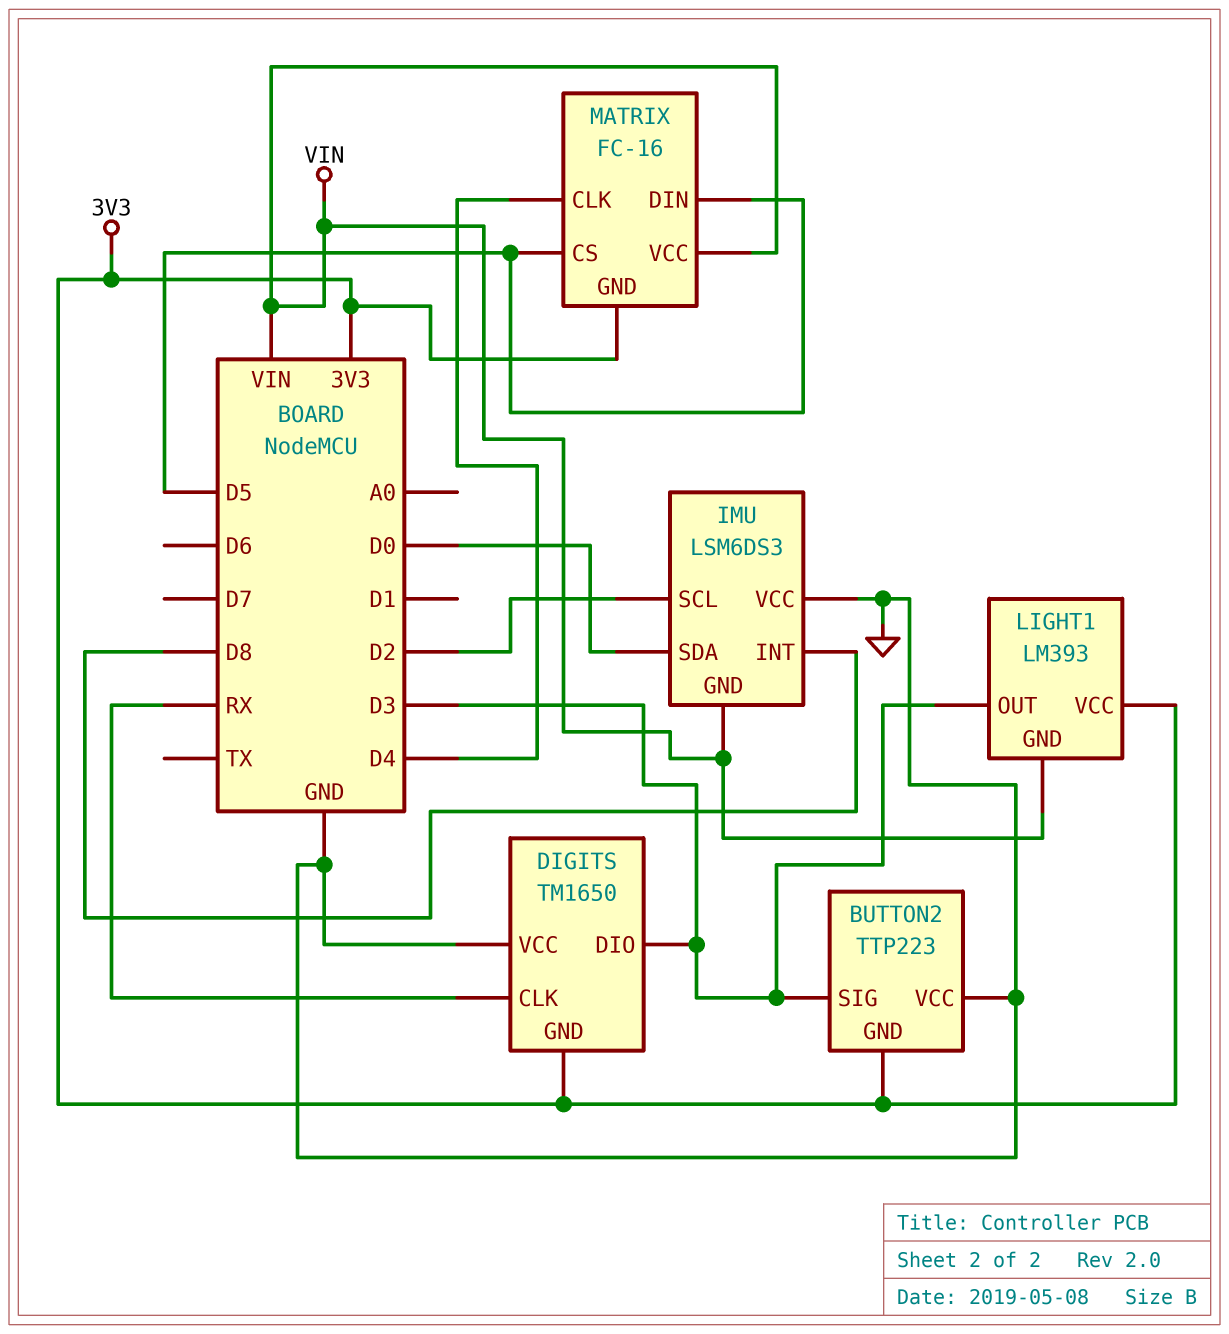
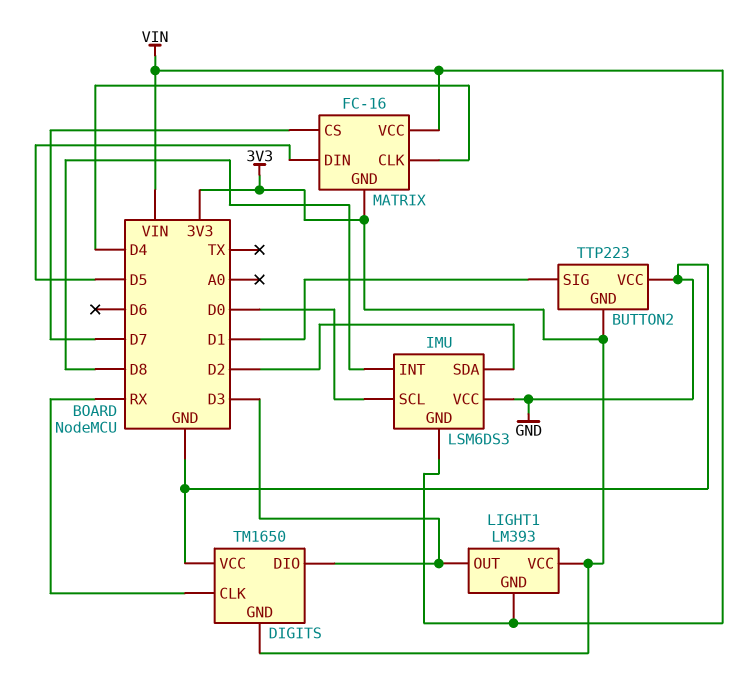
BUTTON2 pin SIG: D3 -> D1
IMU pin SCL: D2 -> D0
IMU pin SDA: D0 -> D2
MATRIX pin CS: D5 -> D7

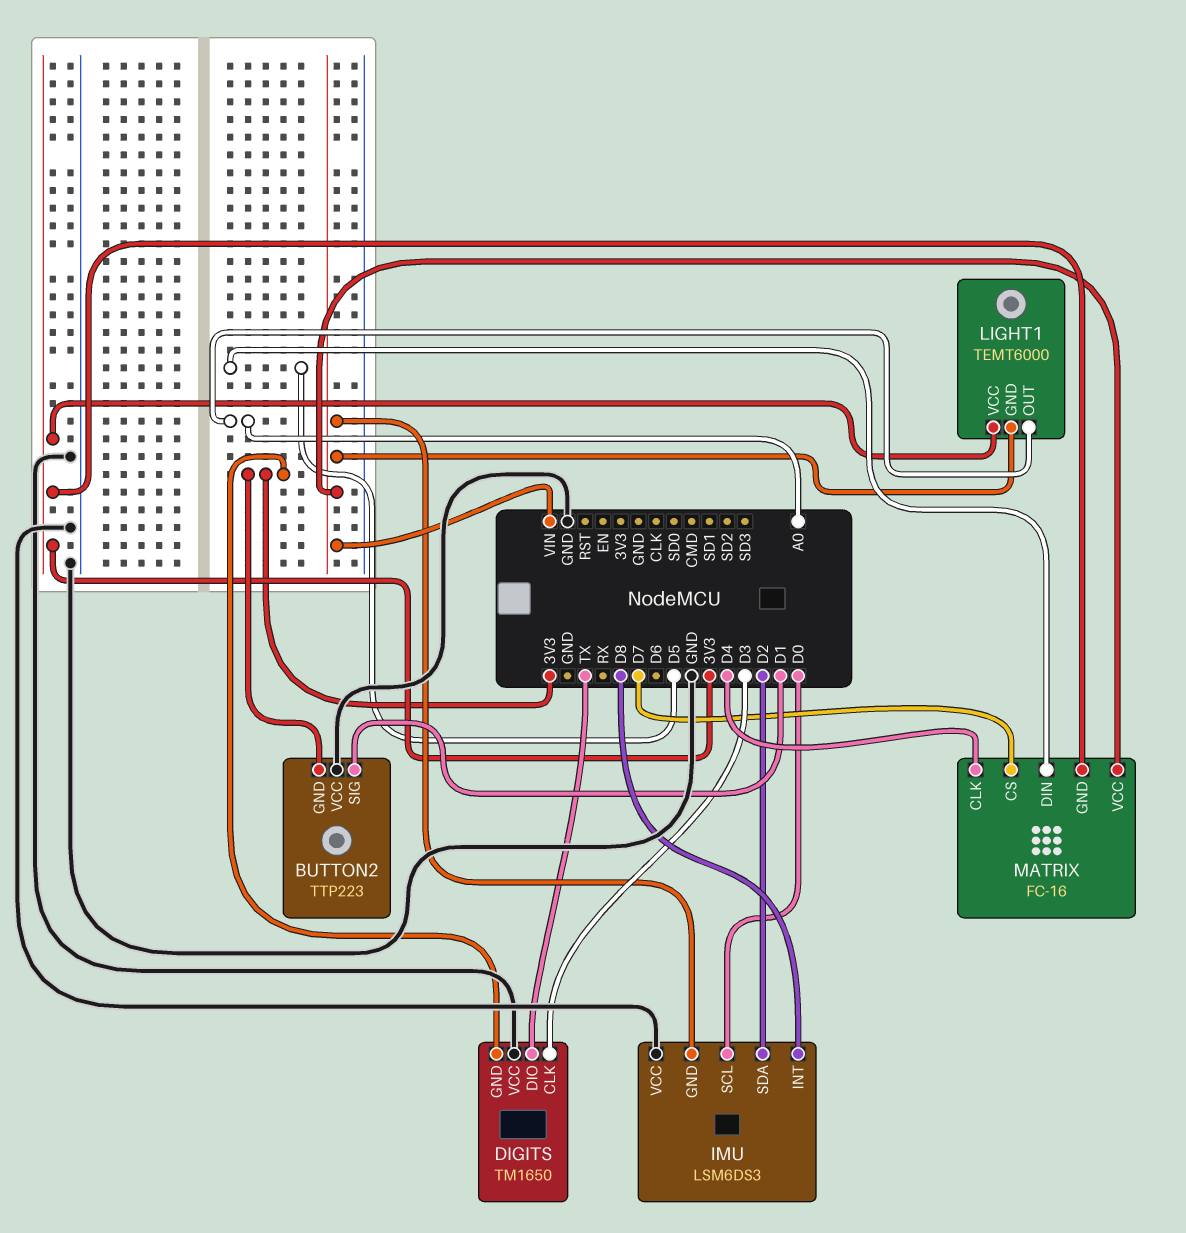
DIGITS pin CLK: RX -> D3
DIGITS pin DIO: D3 -> TX
LIGHT1: LM393 -> TEMT6000
LIGHT1 pin OUT: D3 -> A0

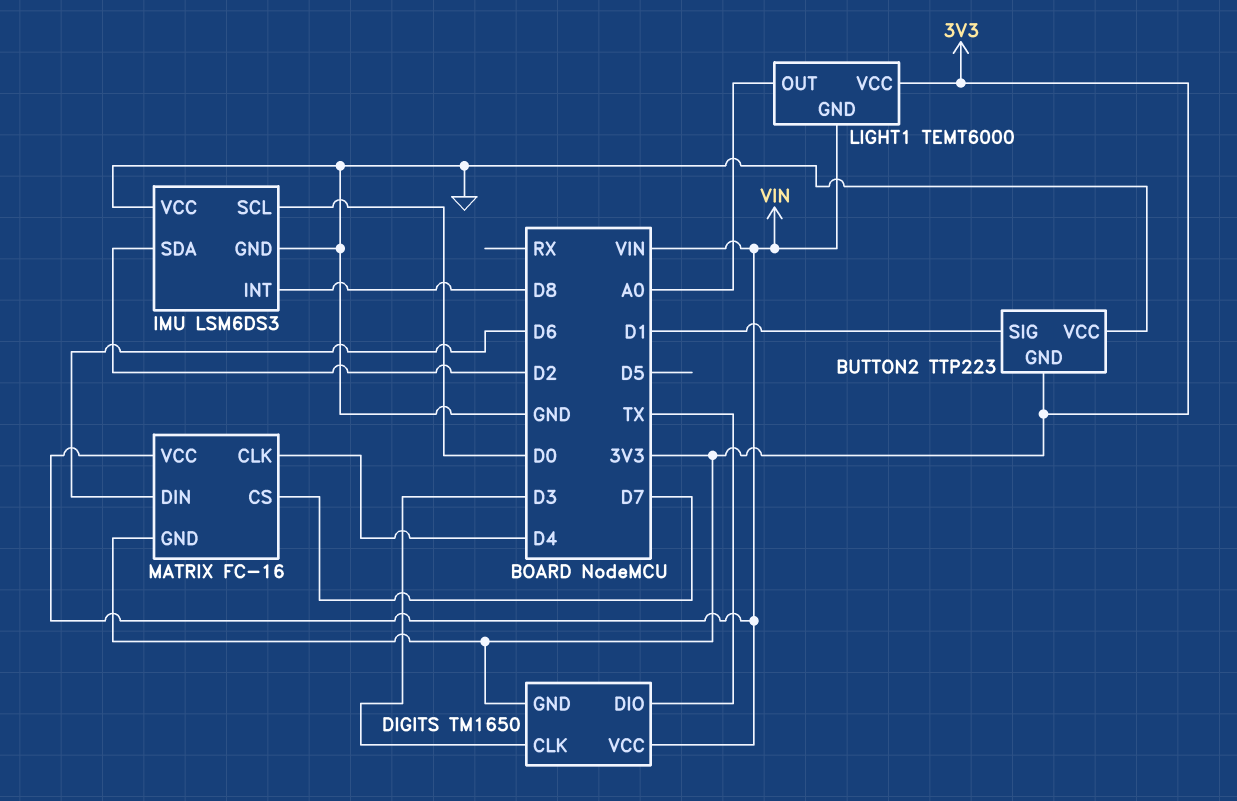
DIGITS pin VCC: GND -> VIN
IMU pin GND: VIN -> GND
MATRIX pin DIN: D5 -> D6

